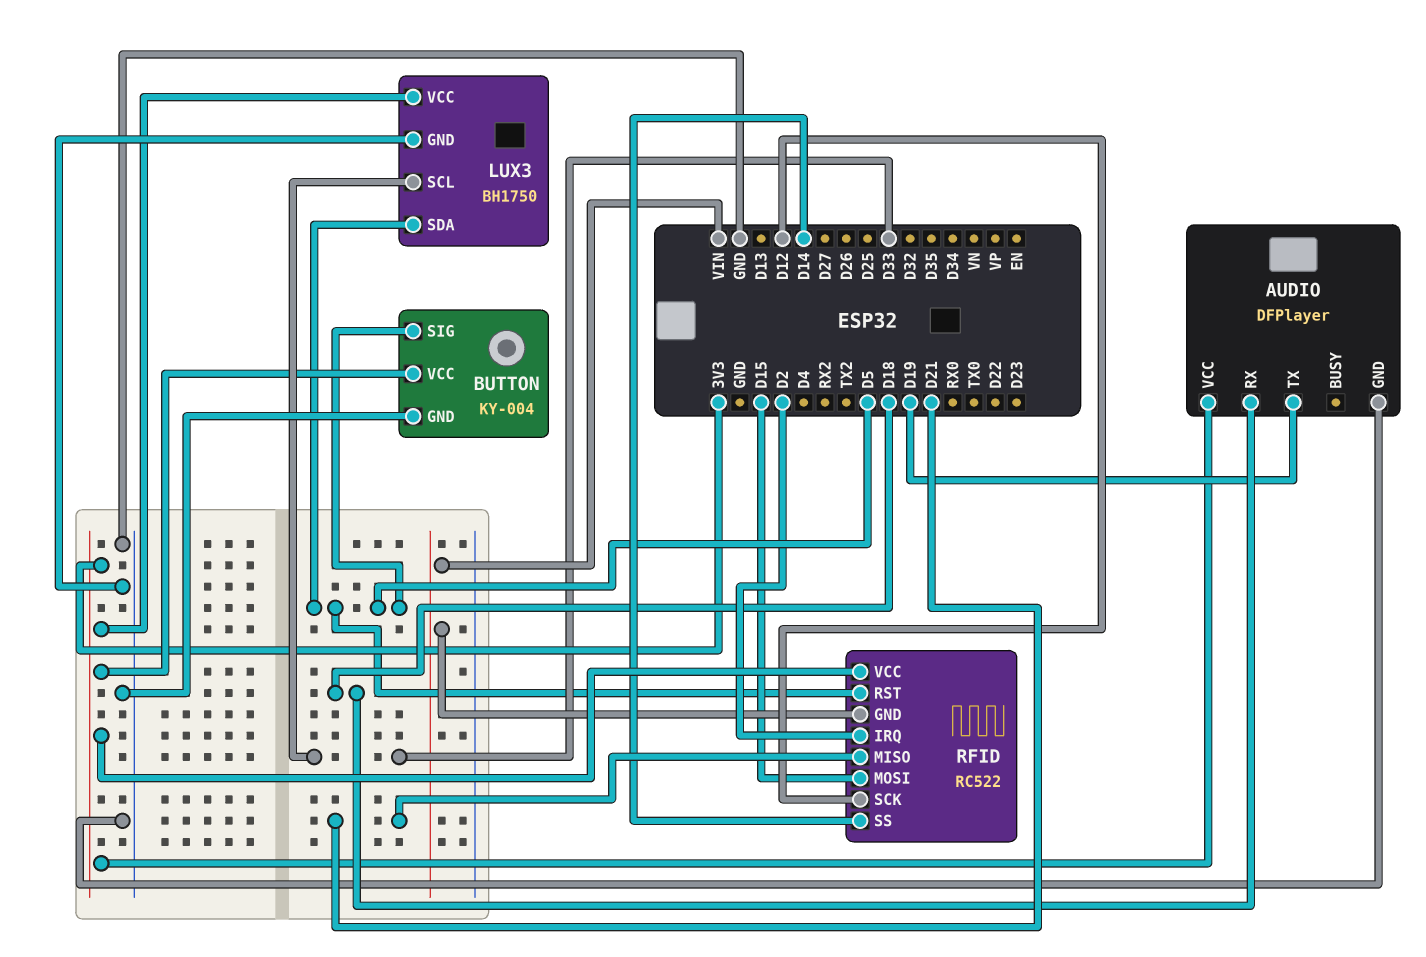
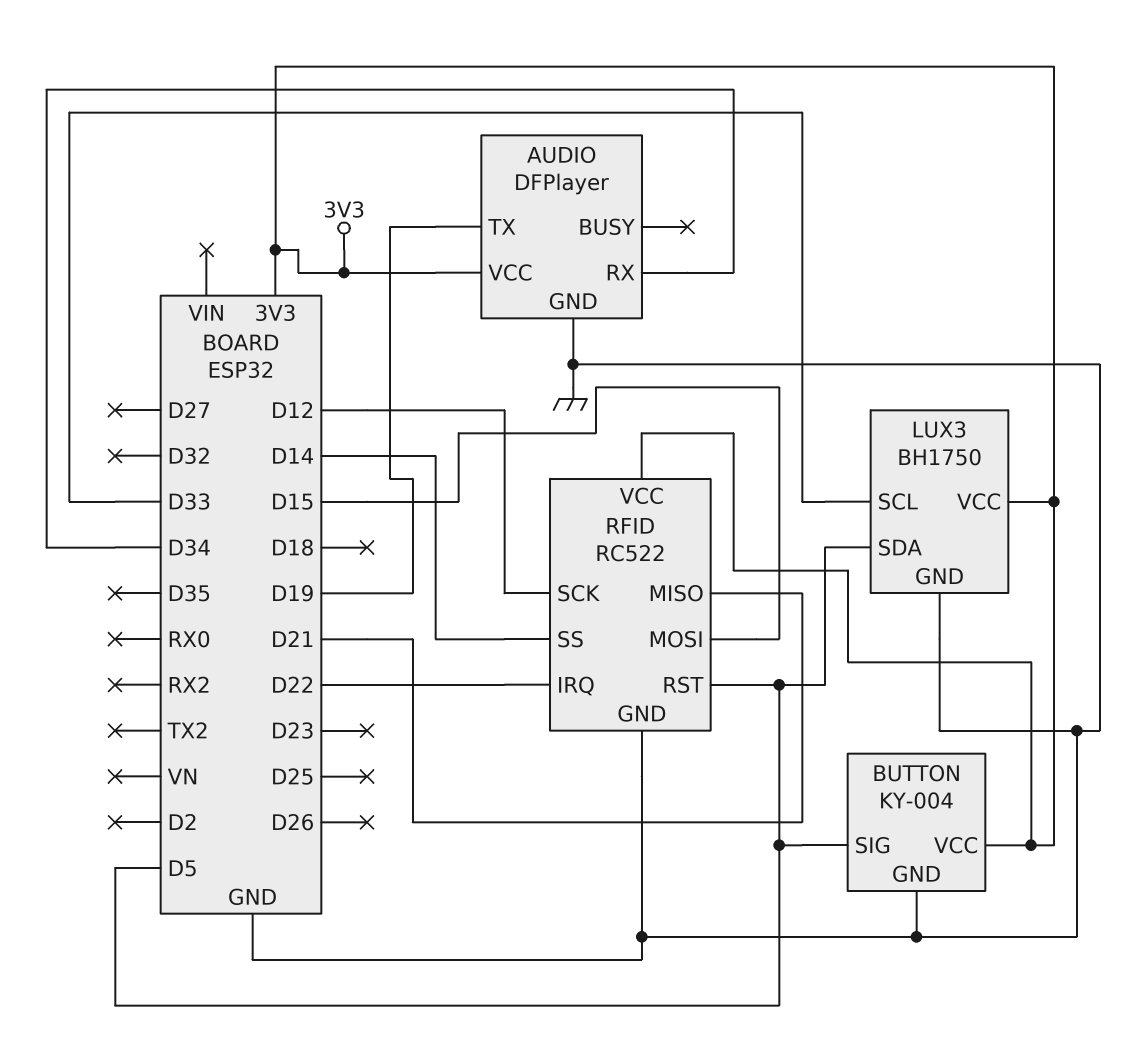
AUDIO pin RX: D18 -> D34
RFID pin GND: VIN -> GND
RFID pin IRQ: D2 -> D22

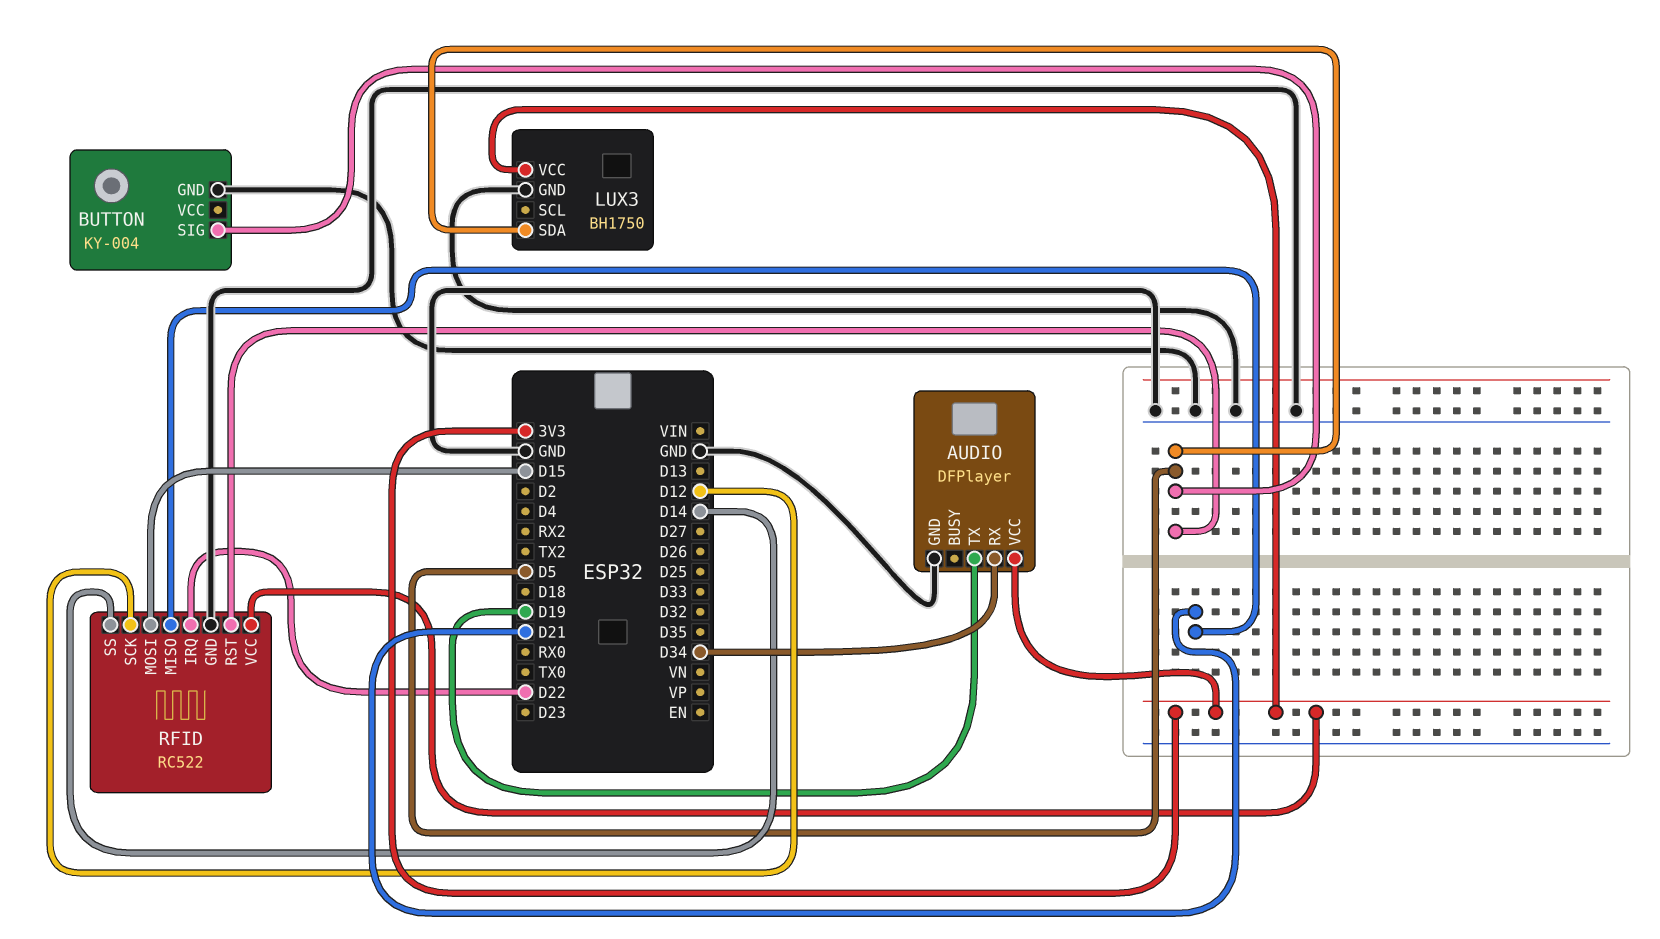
BUTTON pin VCC: 3V3 -> none
LUX3 pin SCL: D33 -> none

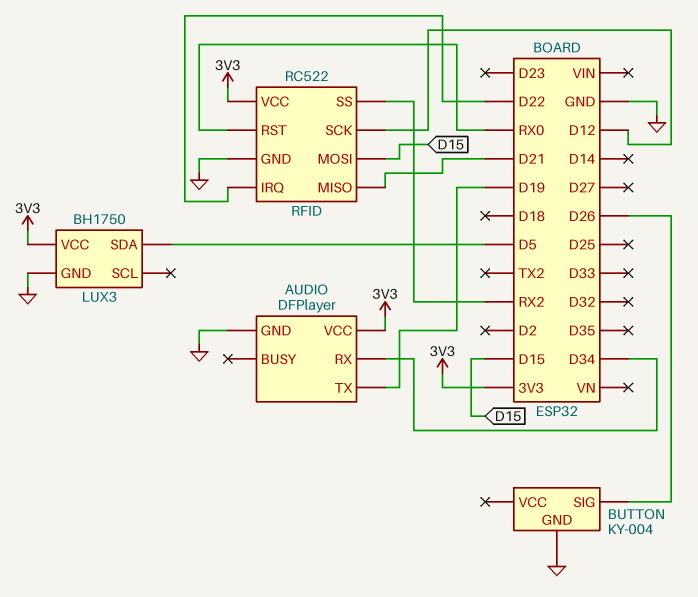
BUTTON pin SIG: D5 -> D26
RFID pin RST: D5 -> RX0
RFID pin SS: D14 -> RX2

